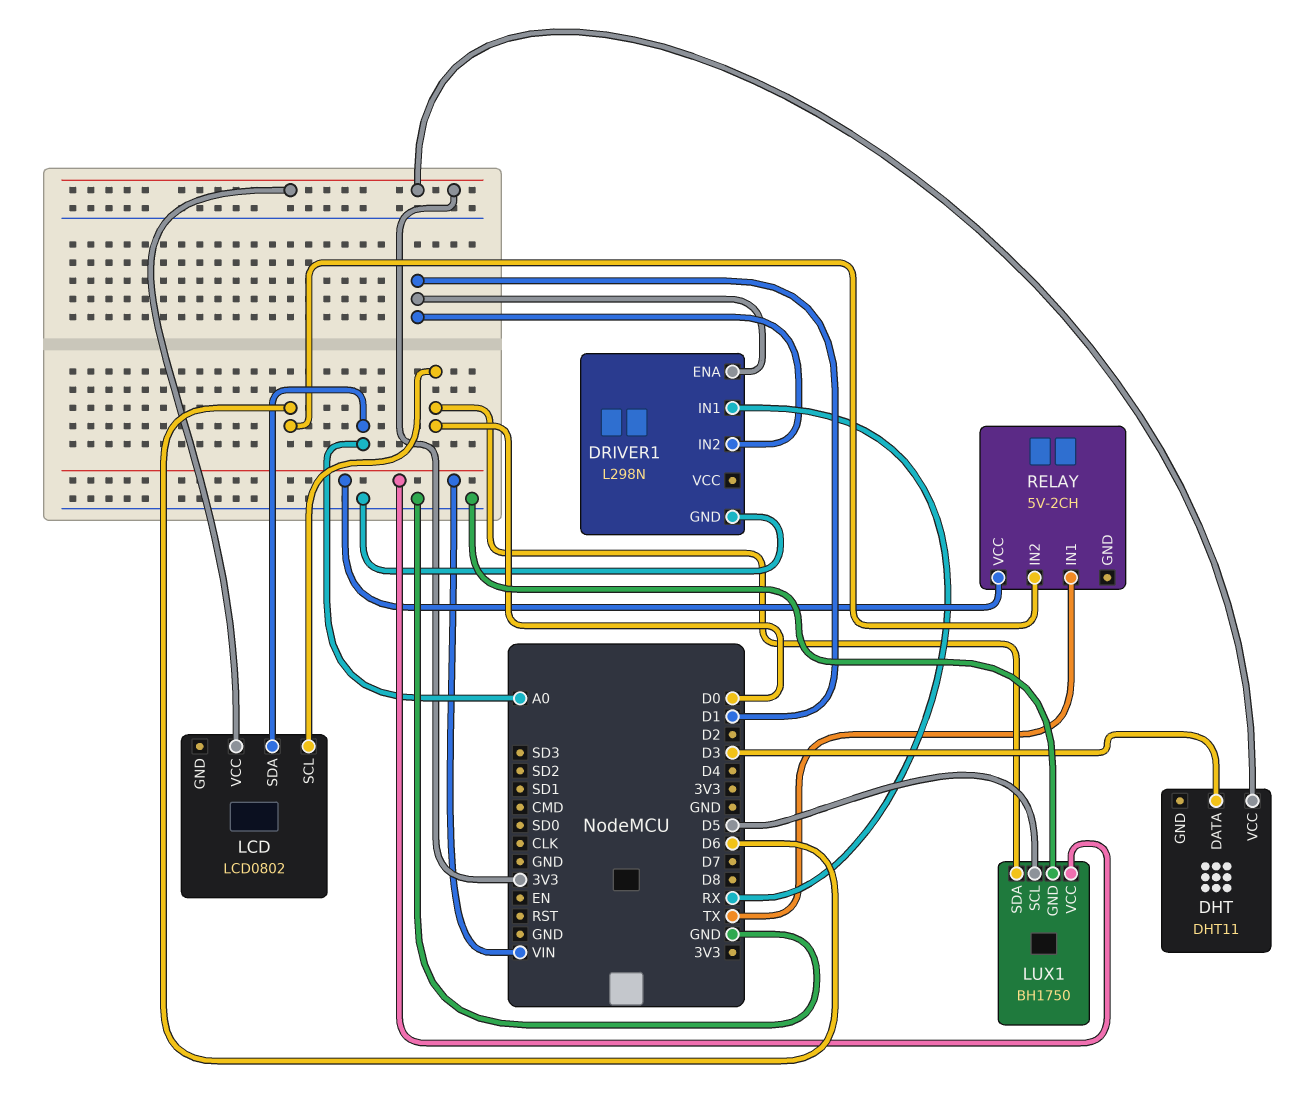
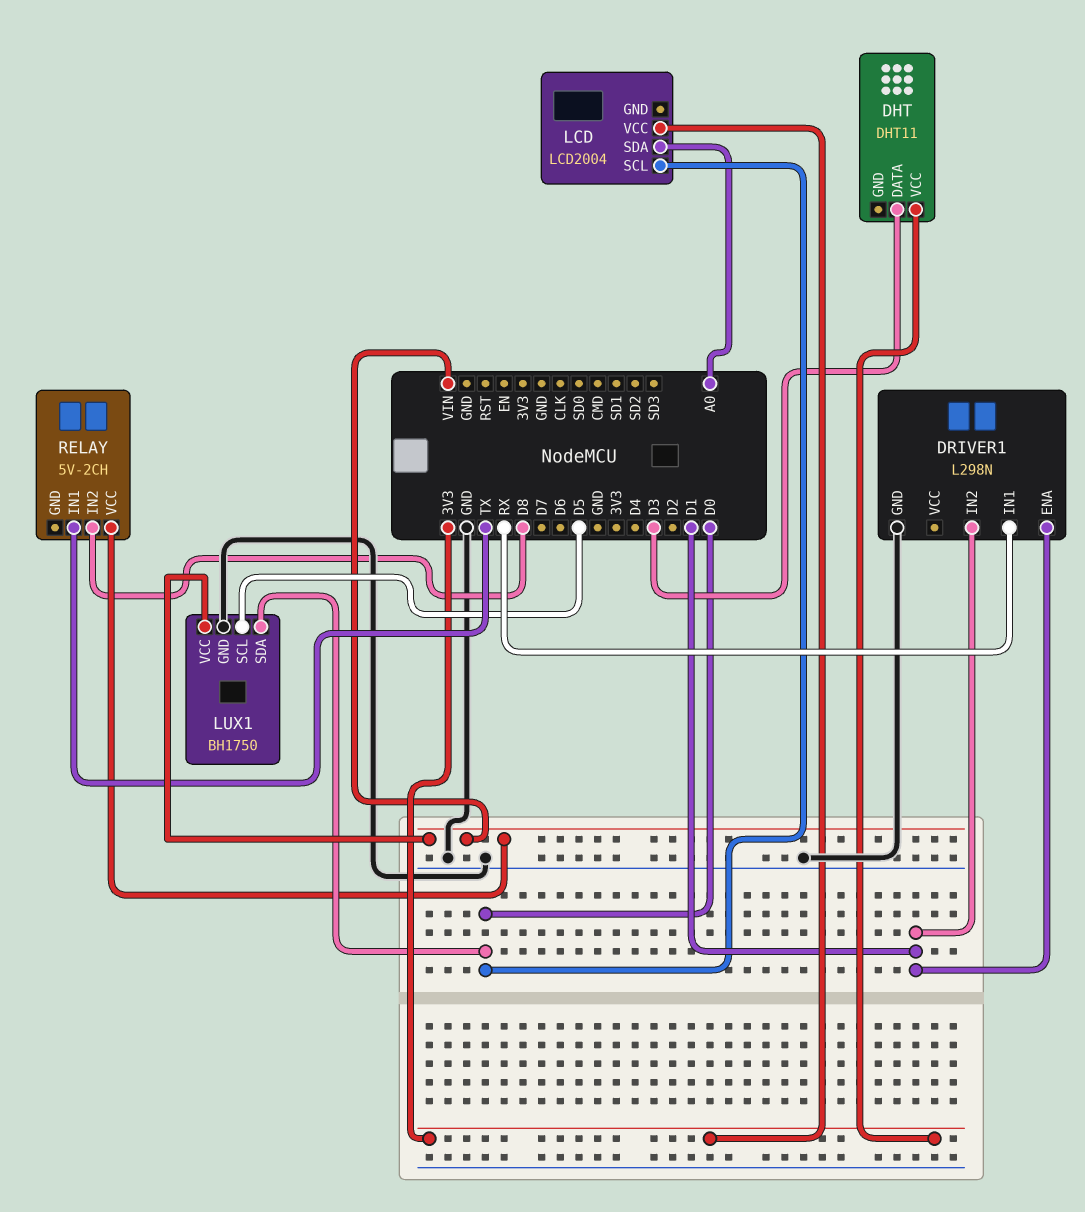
LCD: LCD0802 -> LCD2004
RELAY pin IN2: D6 -> D8

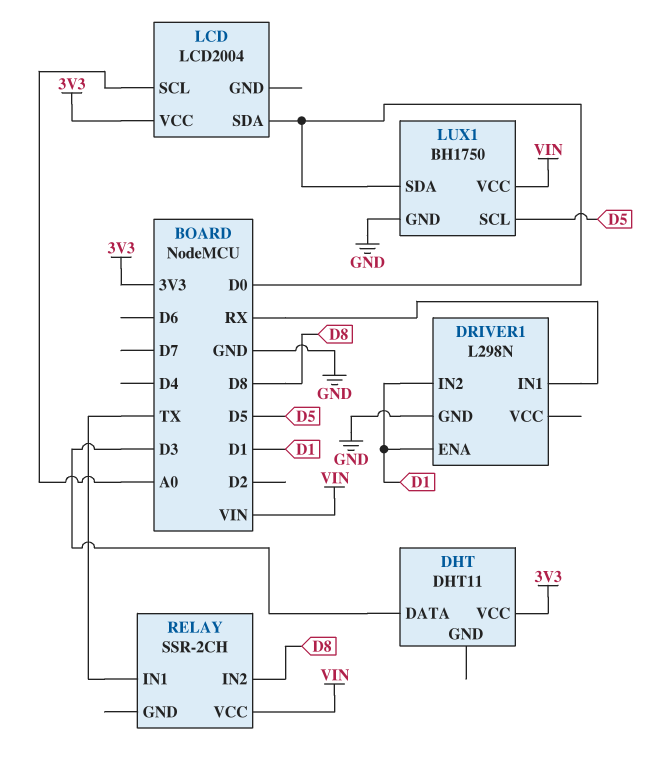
LCD pin SCL: D0 -> A0
LCD pin SDA: A0 -> D0
RELAY: 5V-2CH -> SSR-2CH

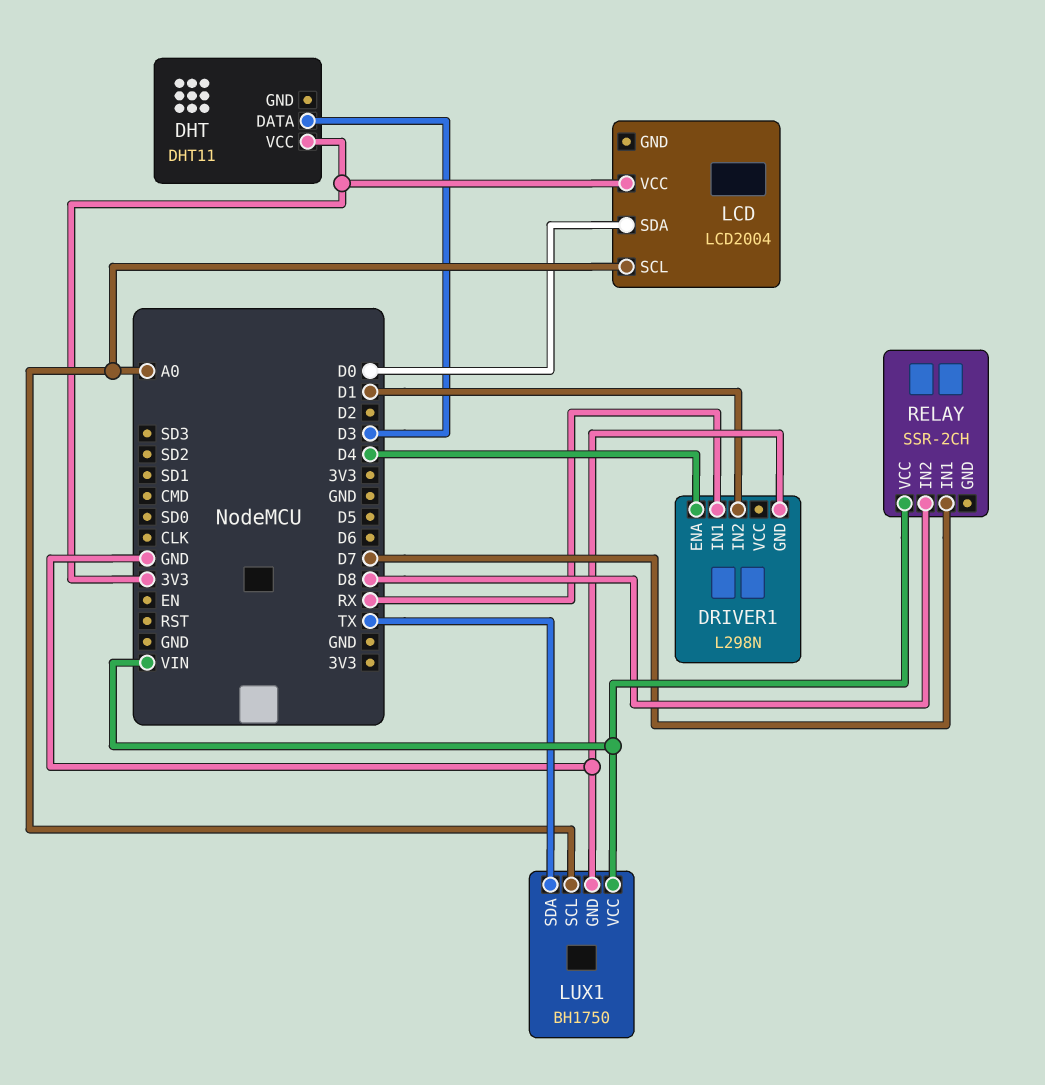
DRIVER1 pin ENA: D1 -> D4
LUX1 pin SCL: D5 -> A0
LUX1 pin SDA: D0 -> TX
RELAY pin IN1: TX -> D7

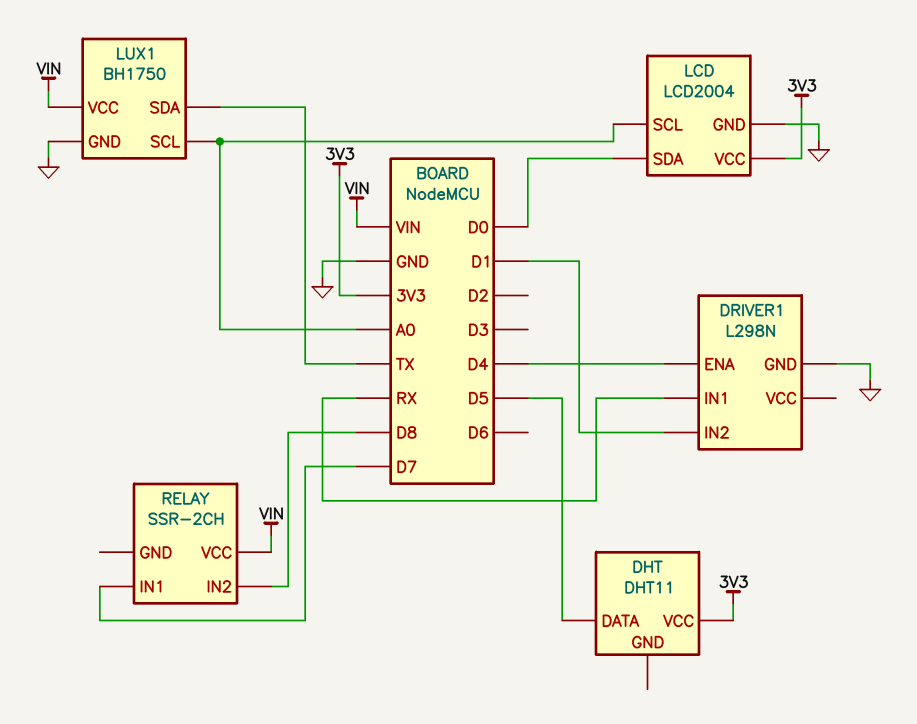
DHT pin DATA: D3 -> D5
LCD pin GND: none -> GND

